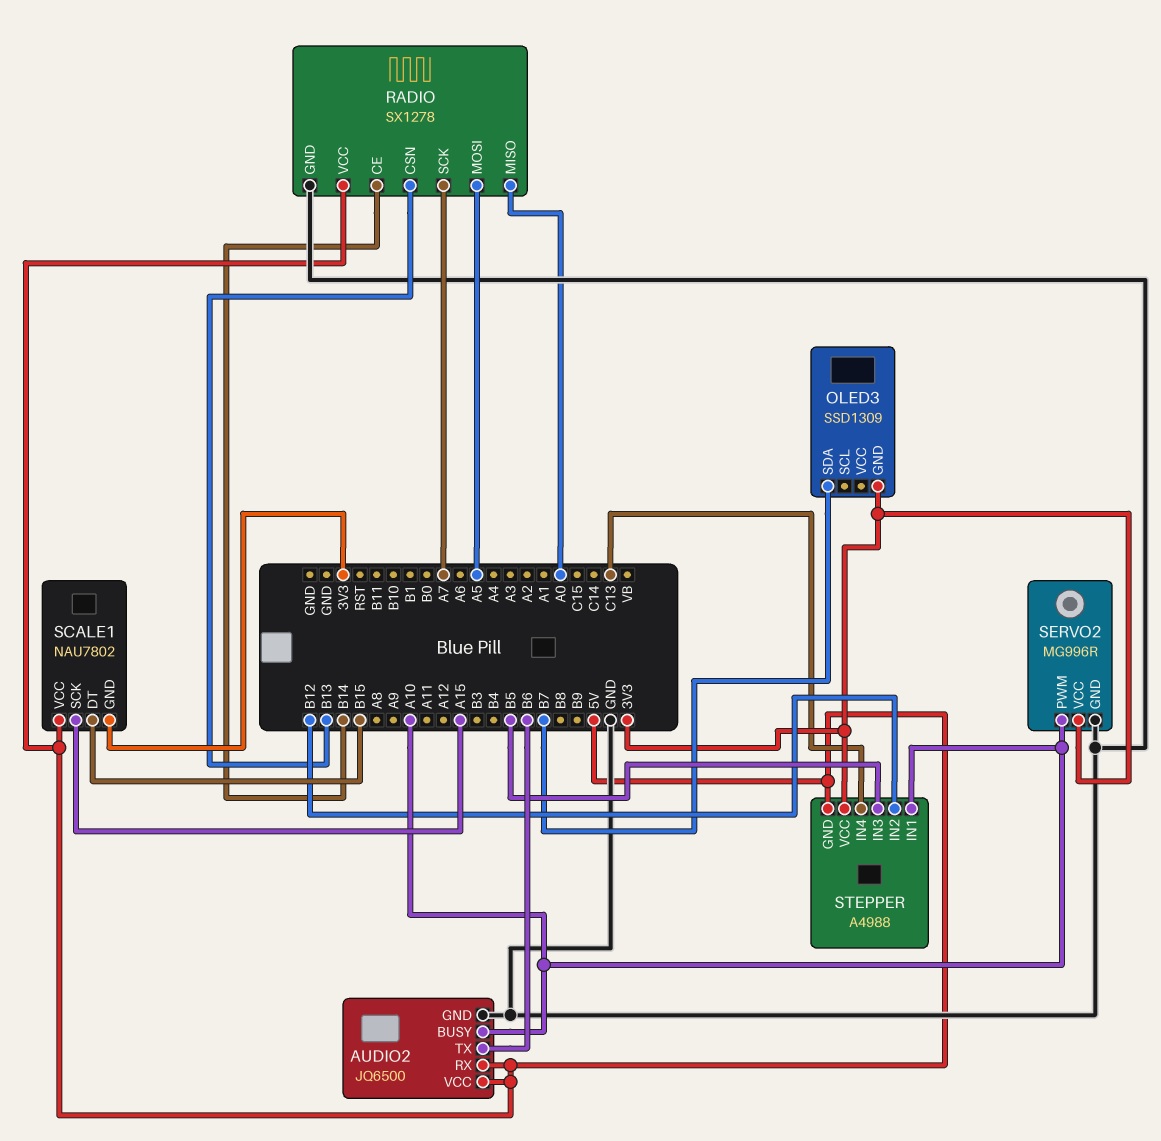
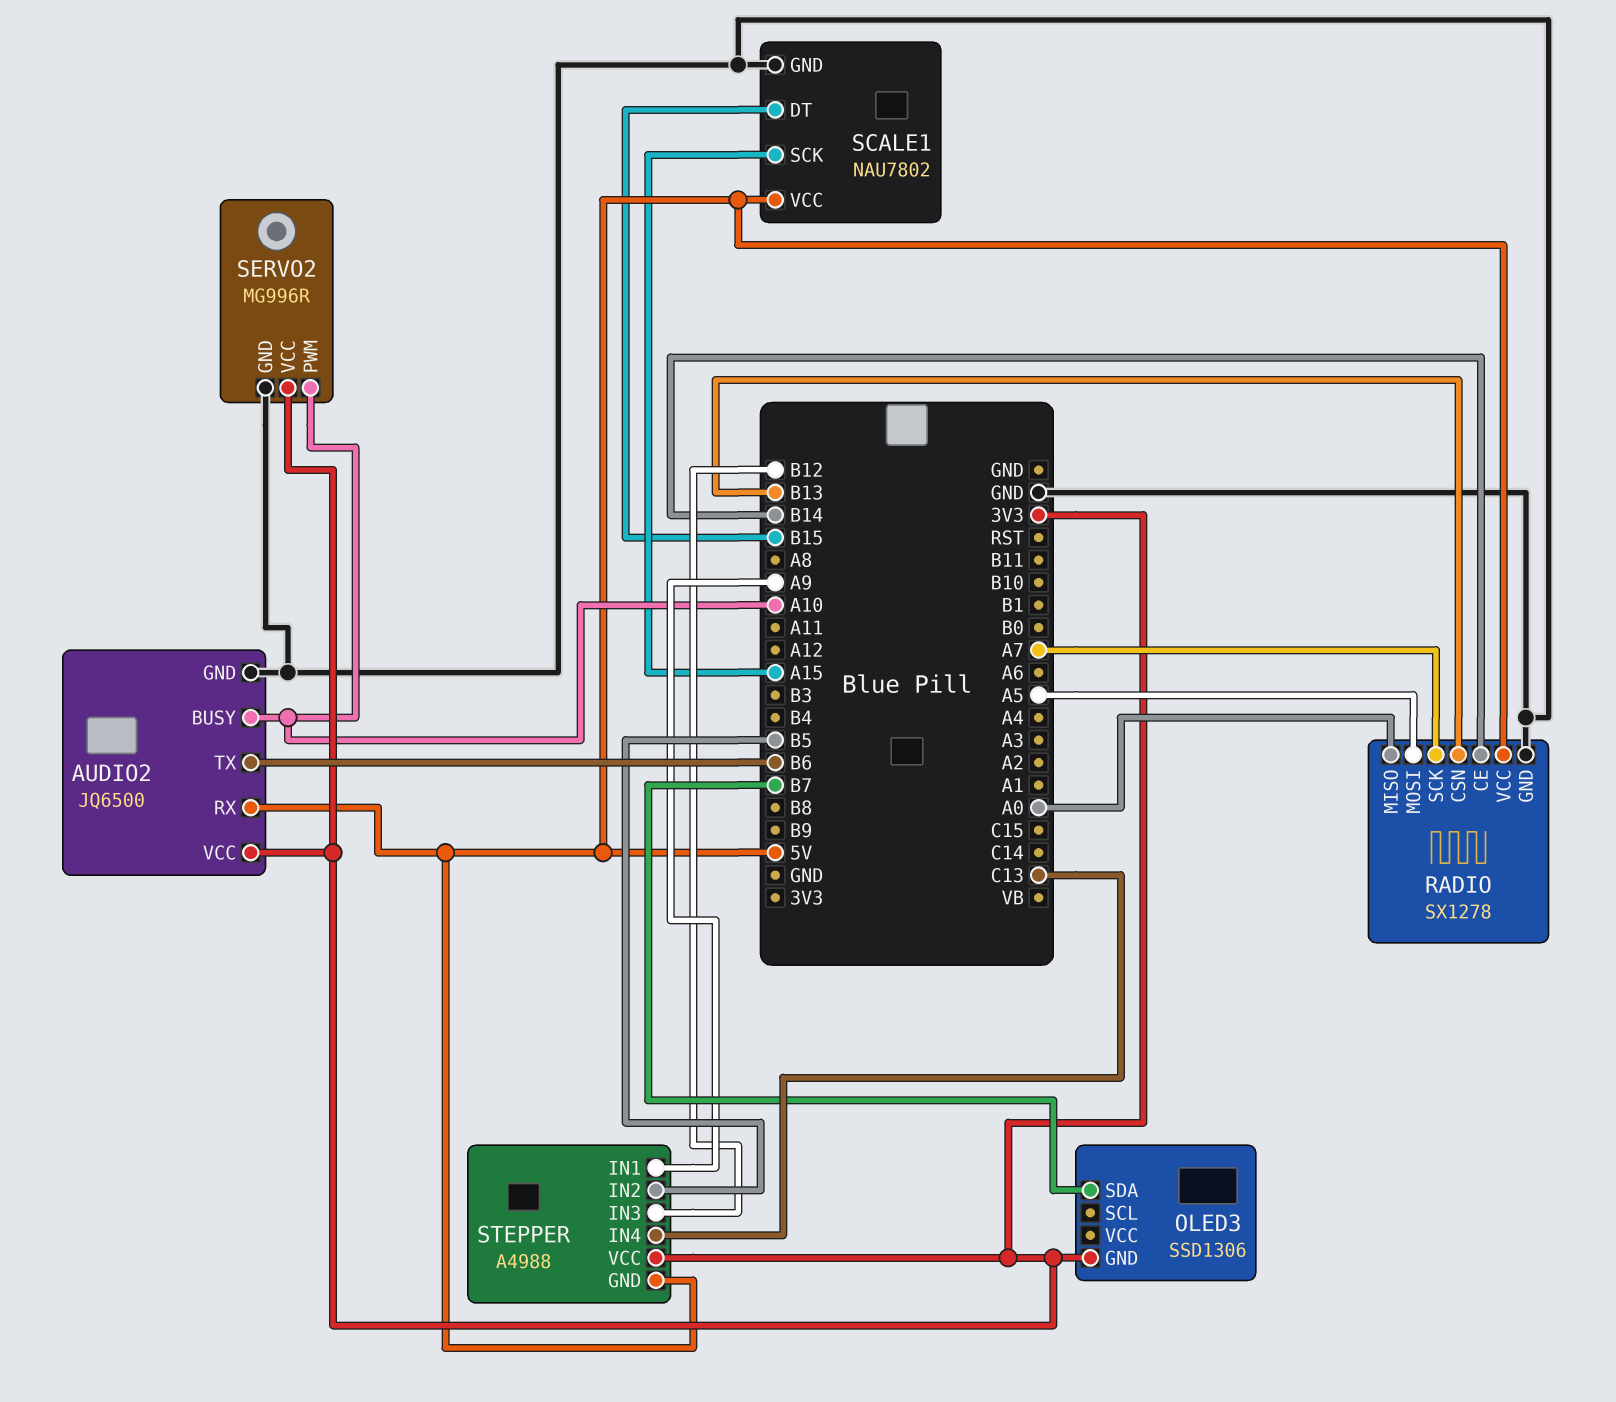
AUDIO2 pin VCC: 5V -> 3V3
OLED3: SSD1309 -> SSD1306
SCALE1 pin GND: 3V3 -> GND
STEPPER pin IN1: A10 -> A9
STEPPER pin IN2: B12 -> B5
STEPPER pin IN3: B5 -> B12

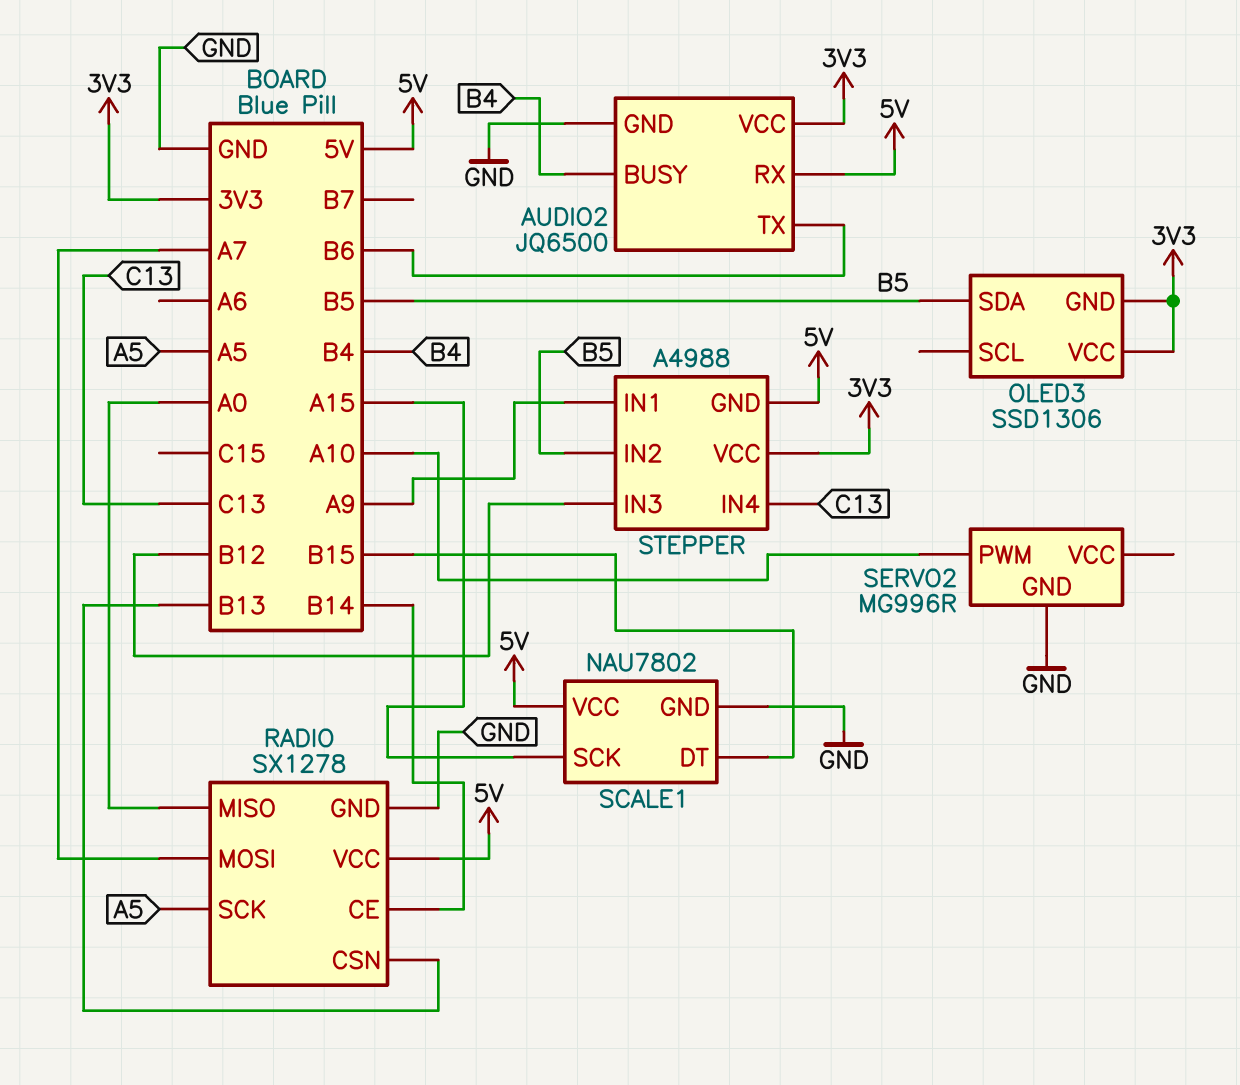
AUDIO2 pin BUSY: A10 -> B4
OLED3 pin SDA: B7 -> B5
OLED3 pin VCC: none -> 3V3
RADIO pin MOSI: A5 -> A7
RADIO pin SCK: A7 -> A5
SERVO2 pin VCC: 3V3 -> none

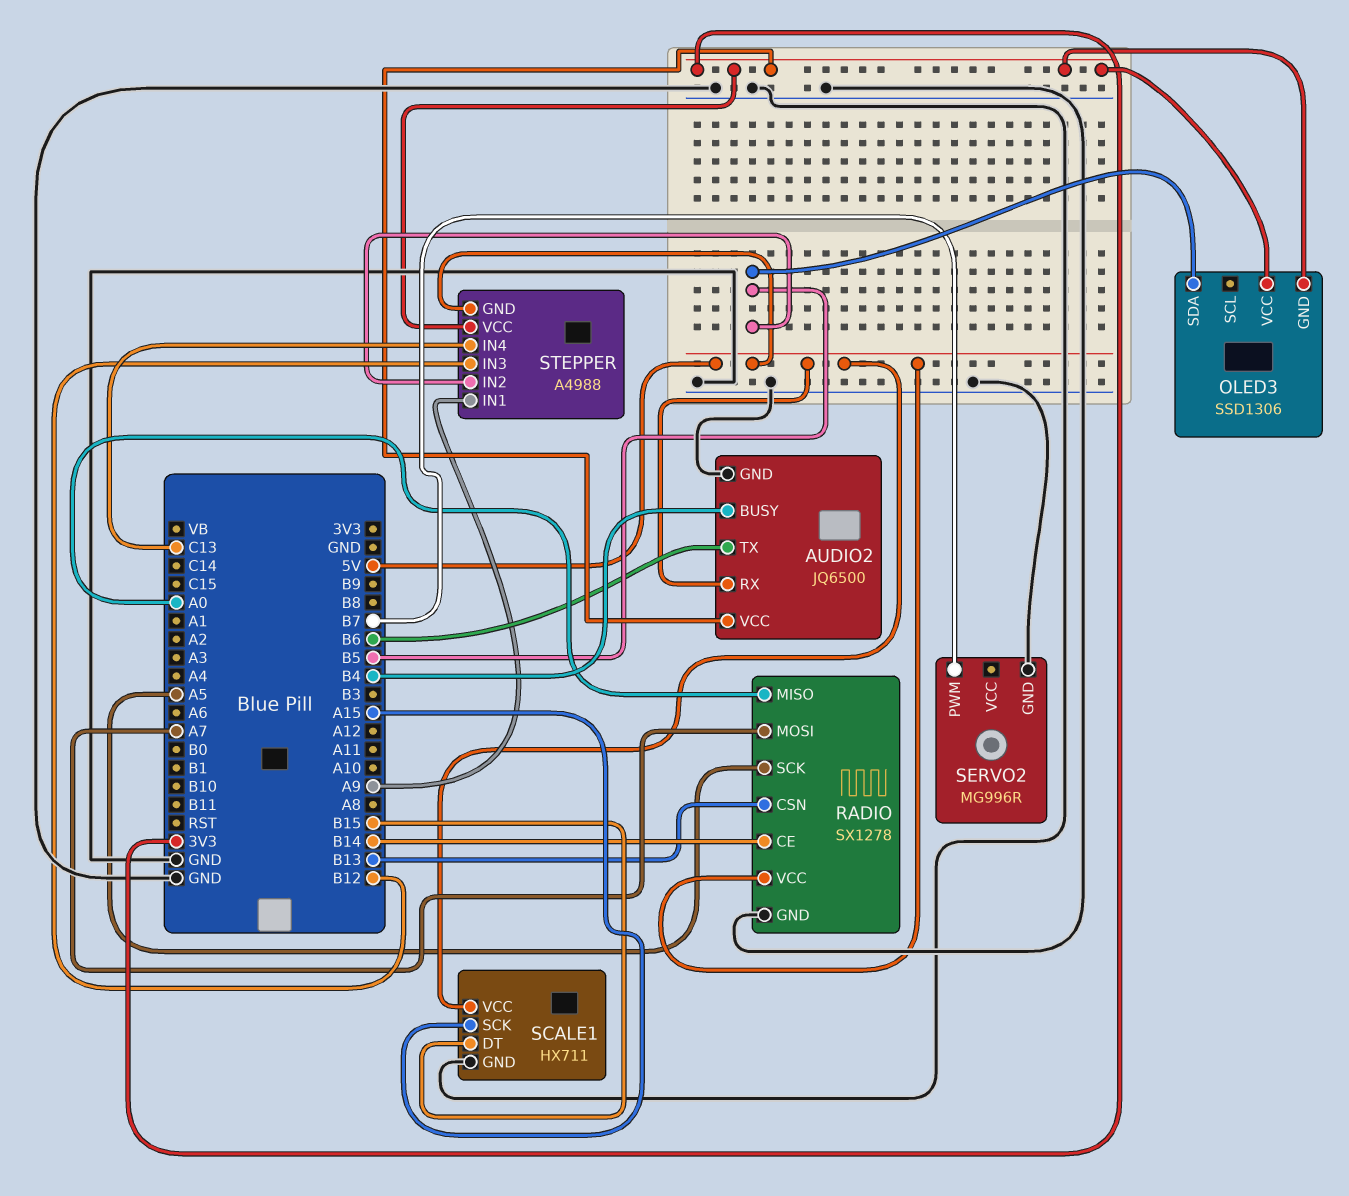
SCALE1: NAU7802 -> HX711
SERVO2 pin PWM: A10 -> B7

